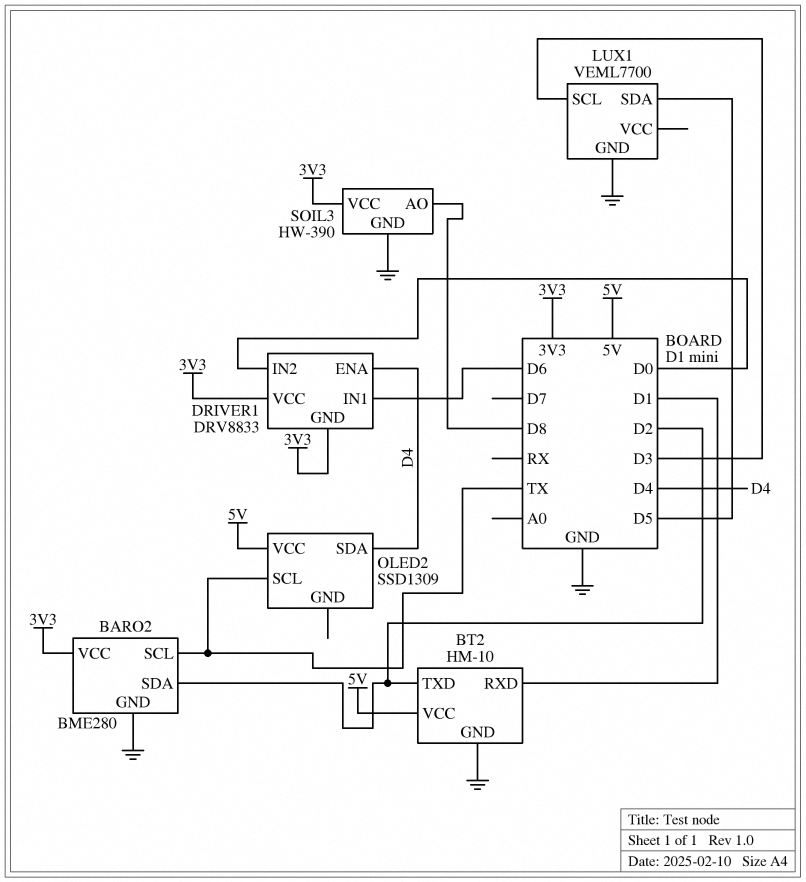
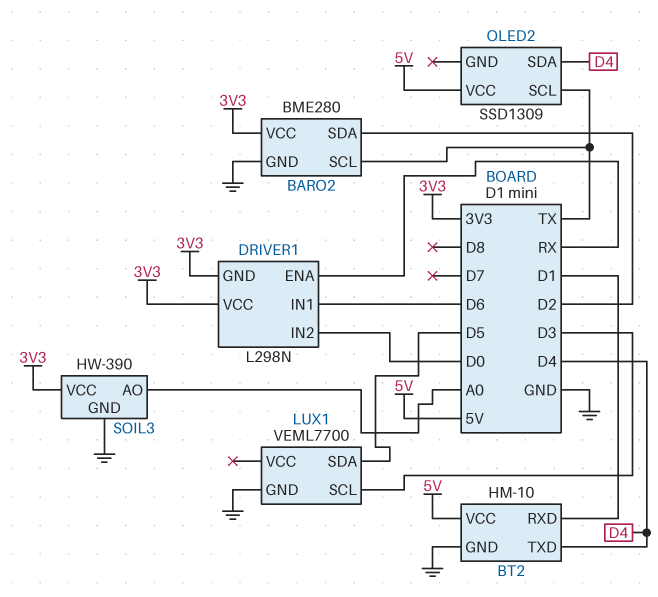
BT2 pin TXD: D2 -> D4
DRIVER1: DRV8833 -> L298N
DRIVER1 pin ENA: D4 -> RX
SOIL3 pin AO: D8 -> A0

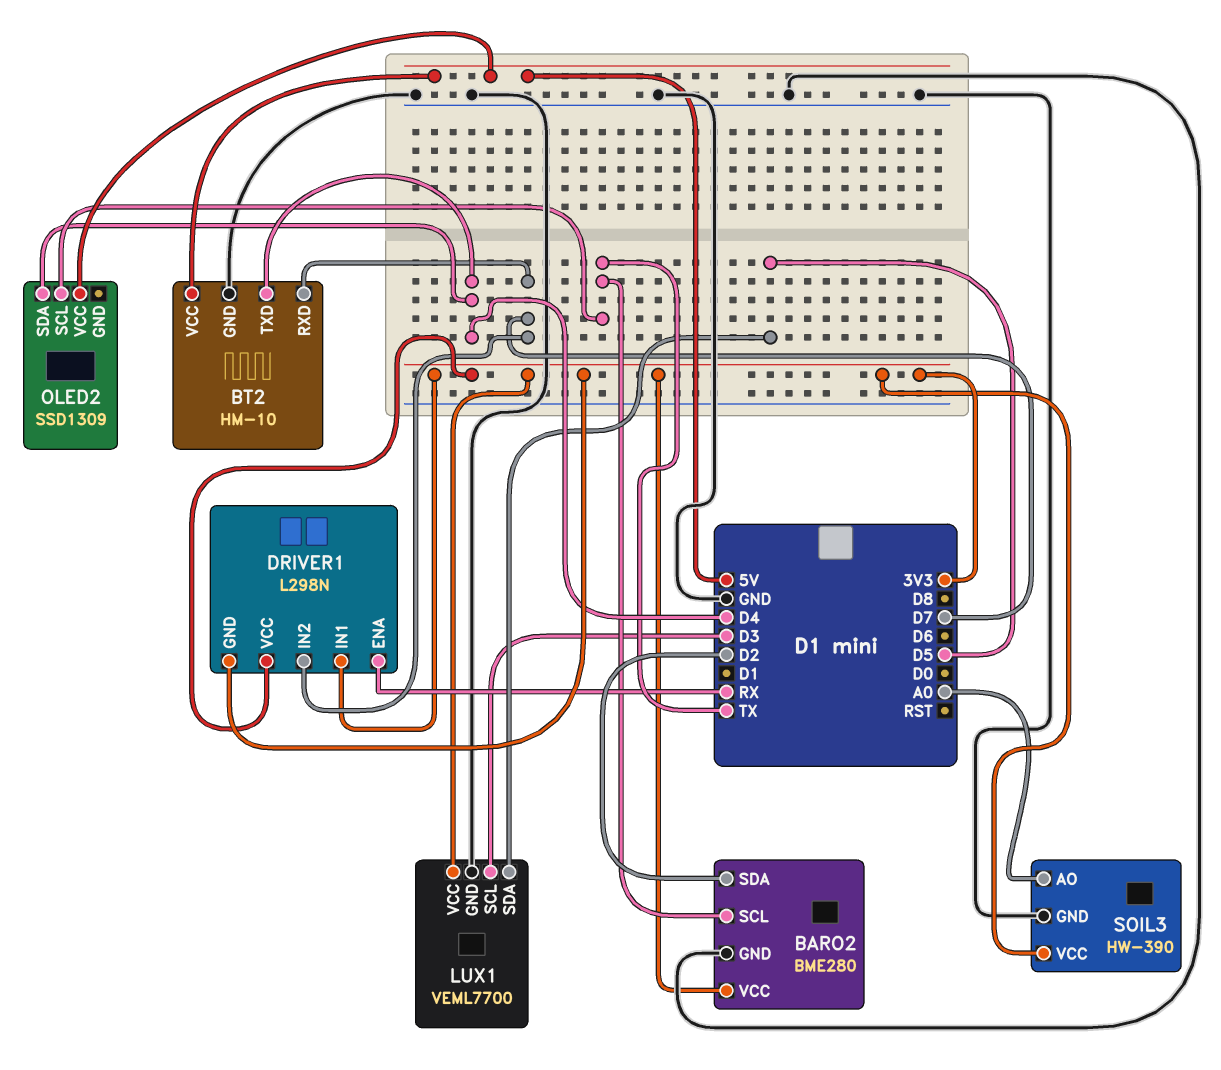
BT2 pin RXD: D1 -> D7
DRIVER1 pin IN1: D6 -> 3V3
DRIVER1 pin IN2: D0 -> D7
LUX1 pin VCC: none -> 3V3

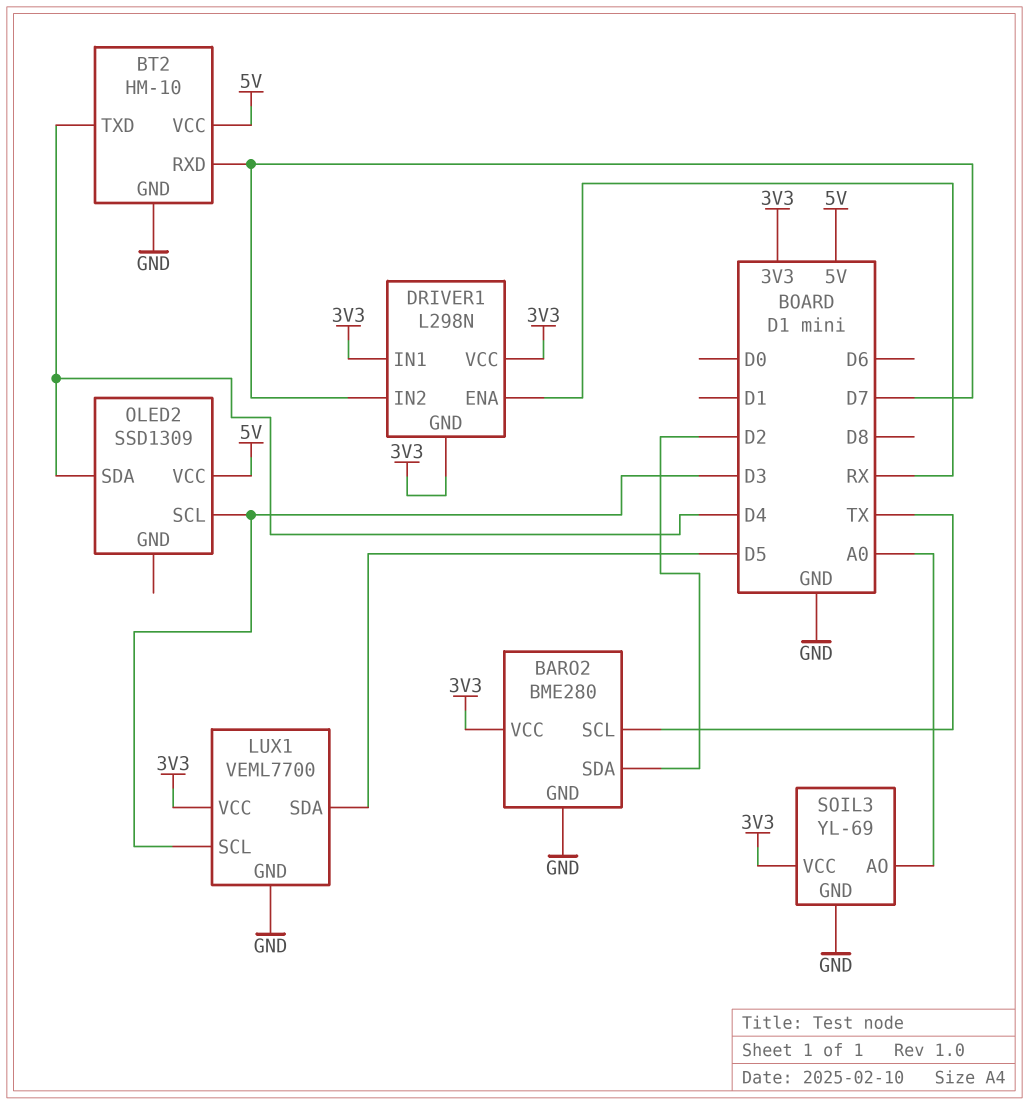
OLED2 pin SCL: TX -> D3
SOIL3: HW-390 -> YL-69

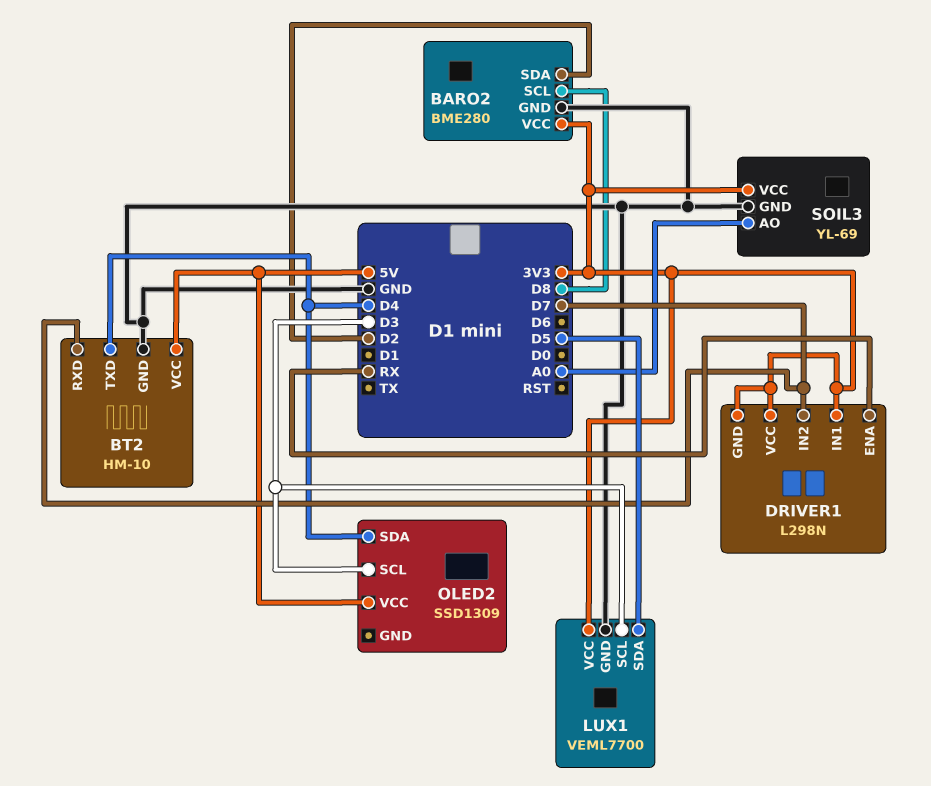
BARO2 pin SCL: TX -> D8

